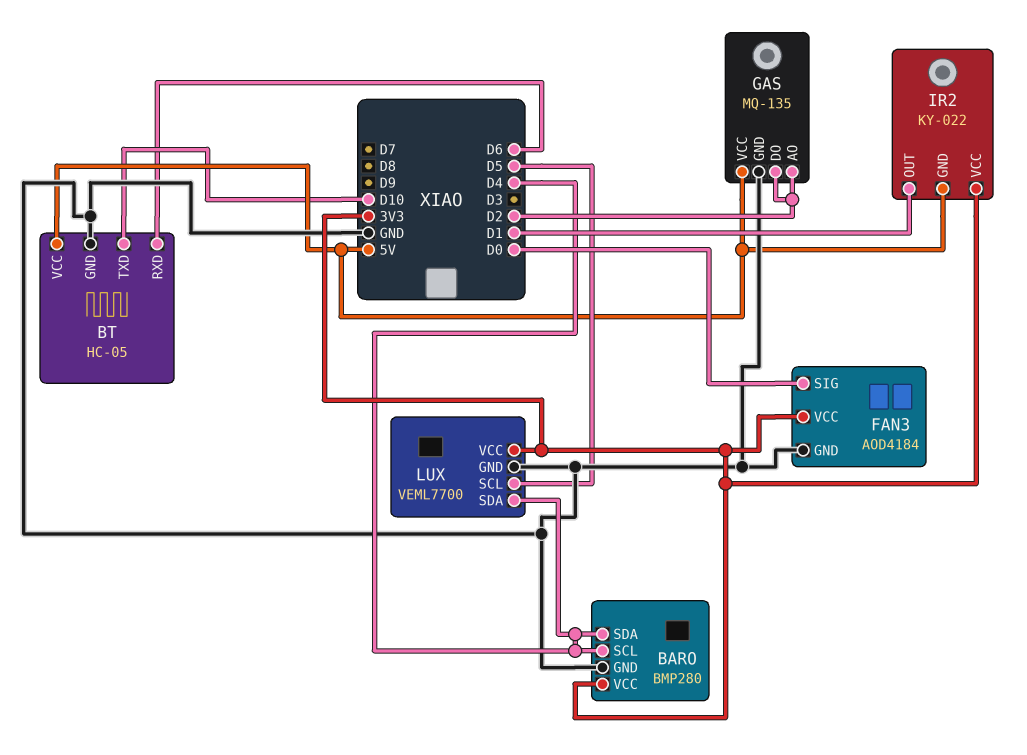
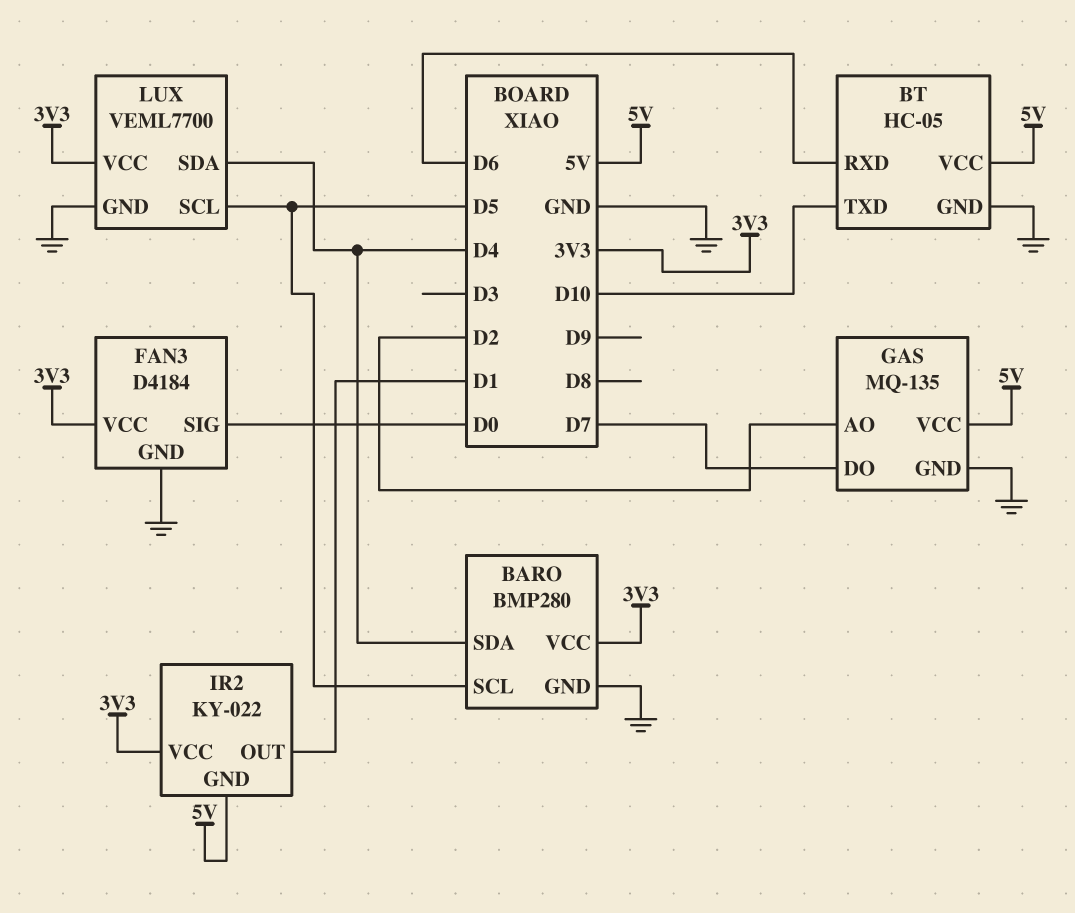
BARO pin SCL: D4 -> D5
FAN3: AOD4184 -> D4184
GAS pin DO: D2 -> D7

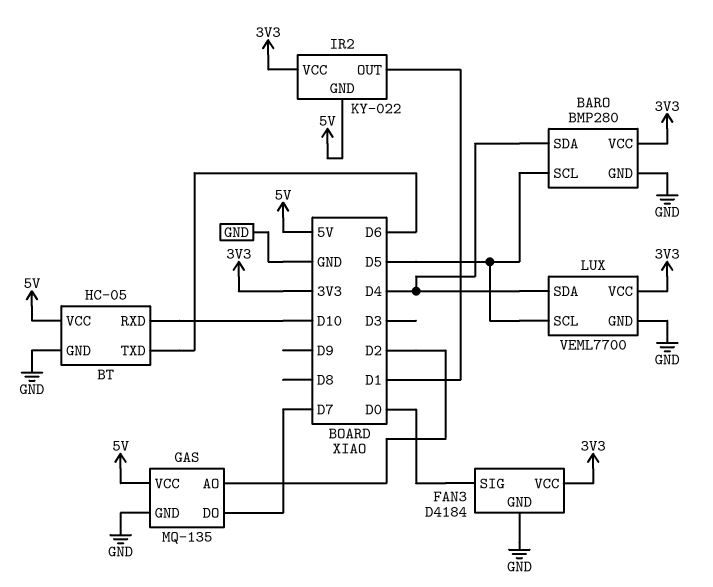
BT pin RXD: D6 -> D10
BT pin TXD: D10 -> D6

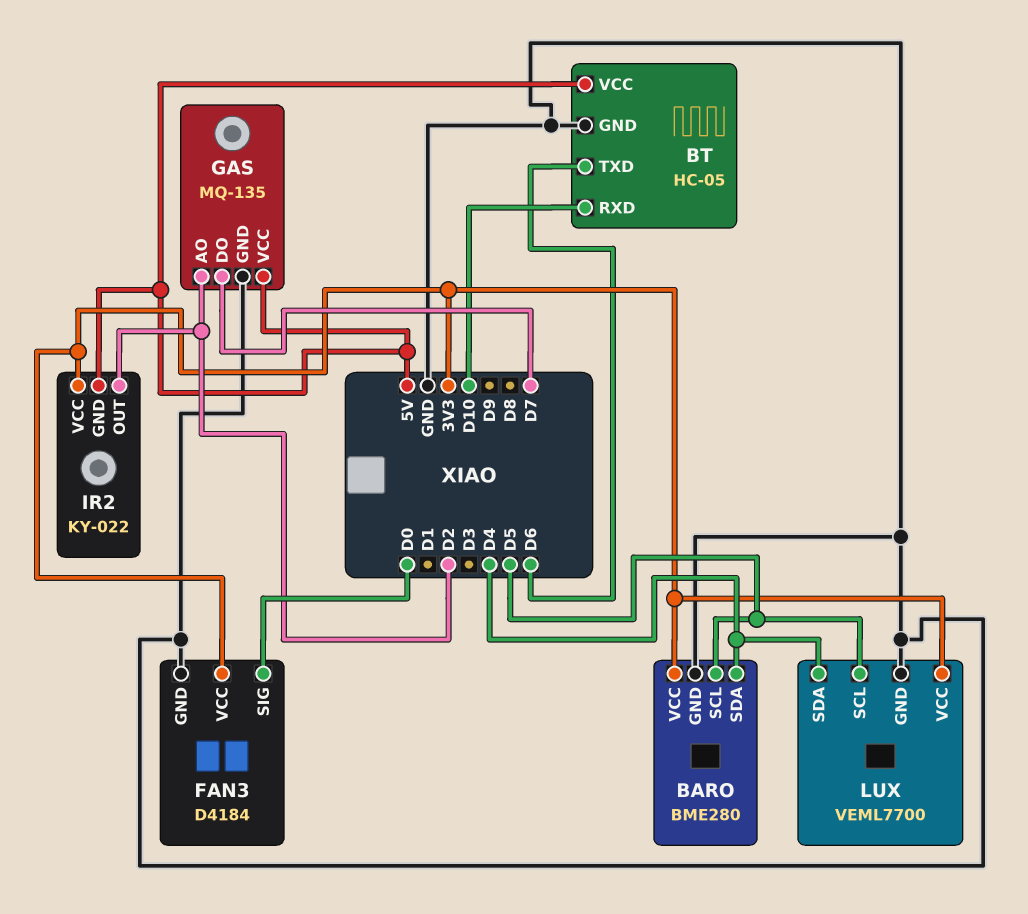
BARO: BMP280 -> BME280
IR2 pin OUT: D1 -> D2

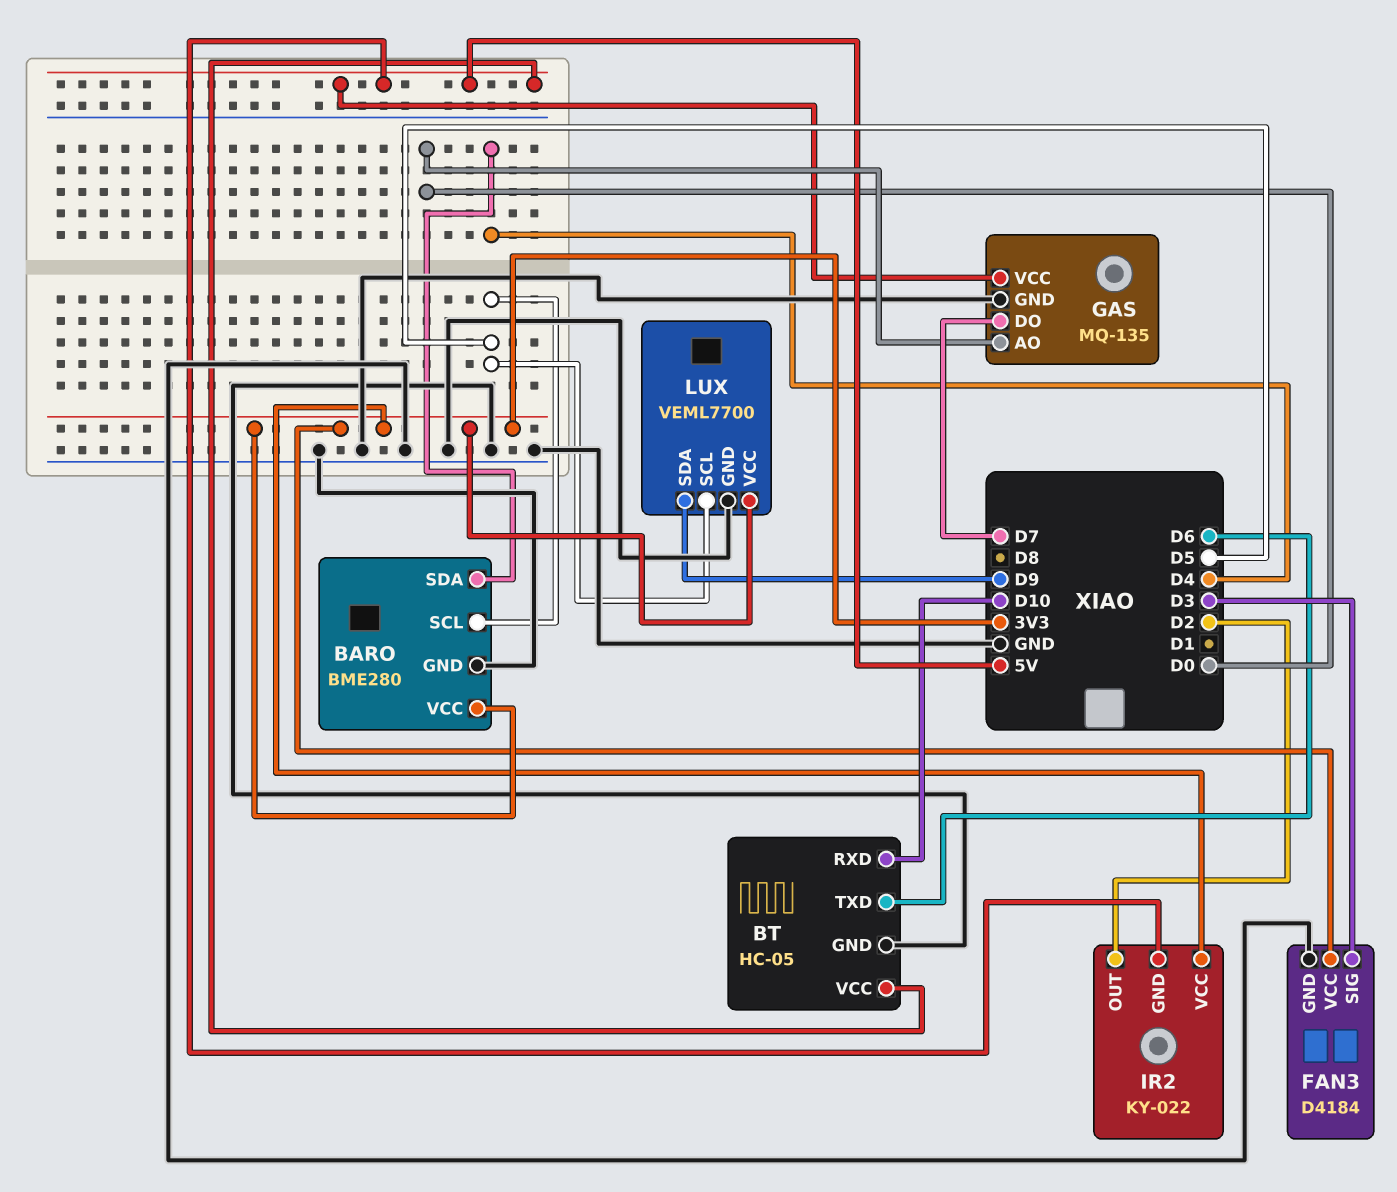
FAN3 pin SIG: D0 -> D3
GAS pin AO: D2 -> D0
LUX pin SDA: D4 -> D9

